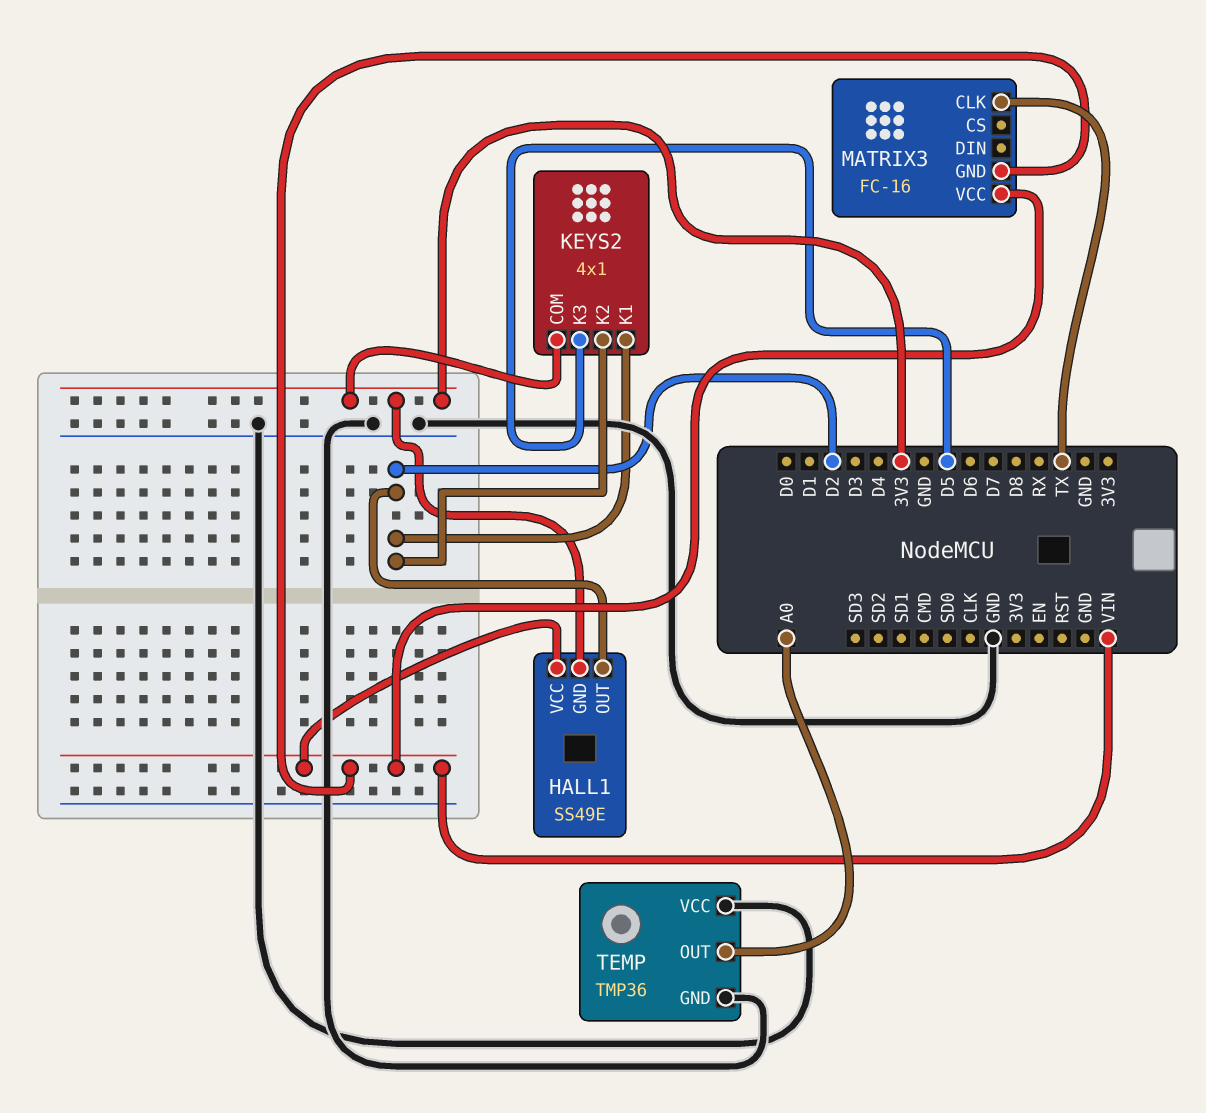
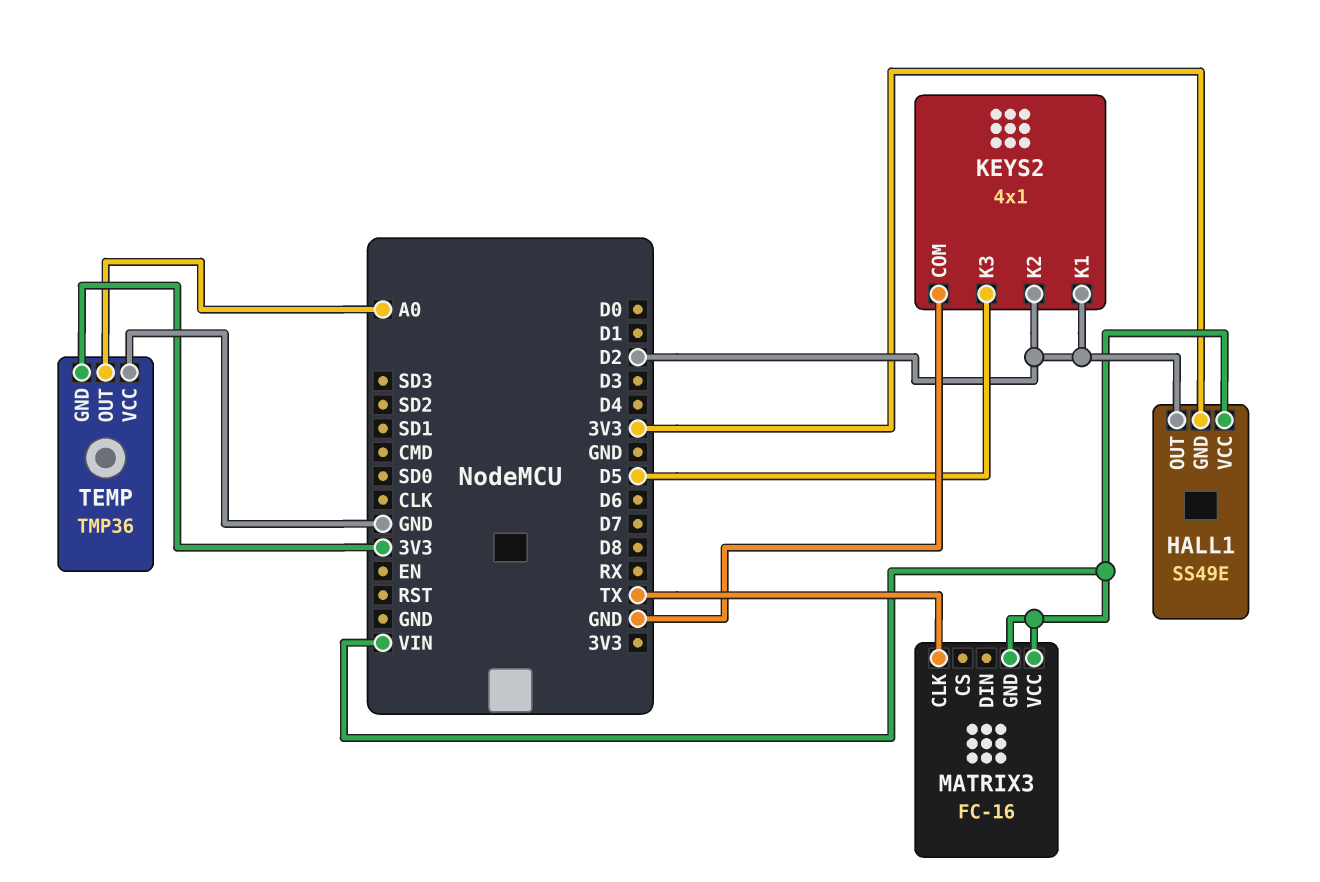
KEYS2 pin COM: 3V3 -> GND
TEMP pin GND: GND -> 3V3

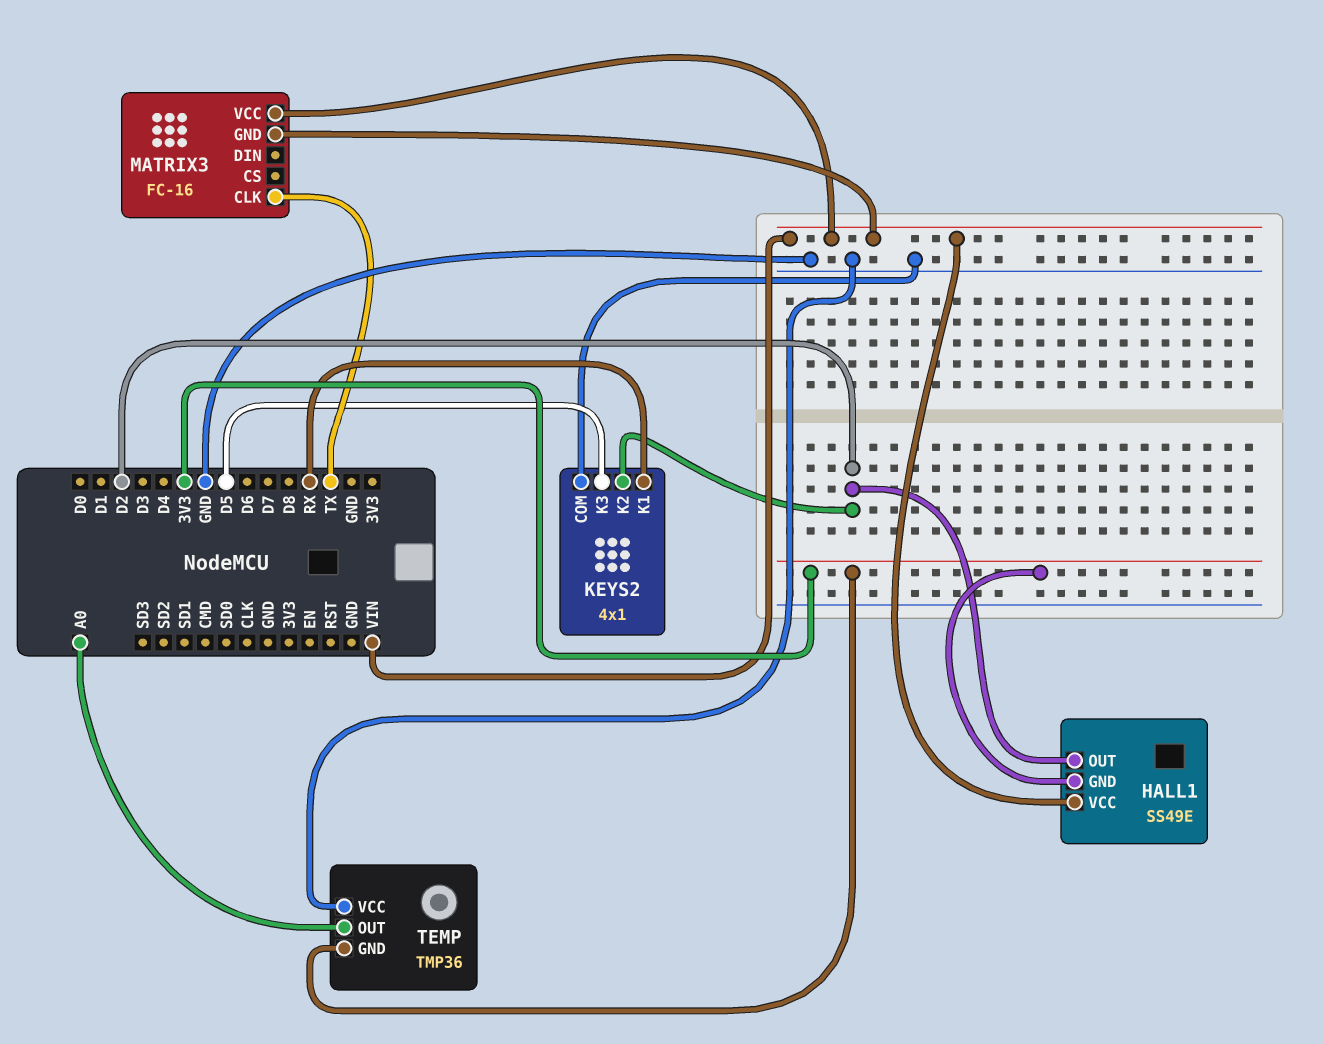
KEYS2 pin K1: D2 -> RX

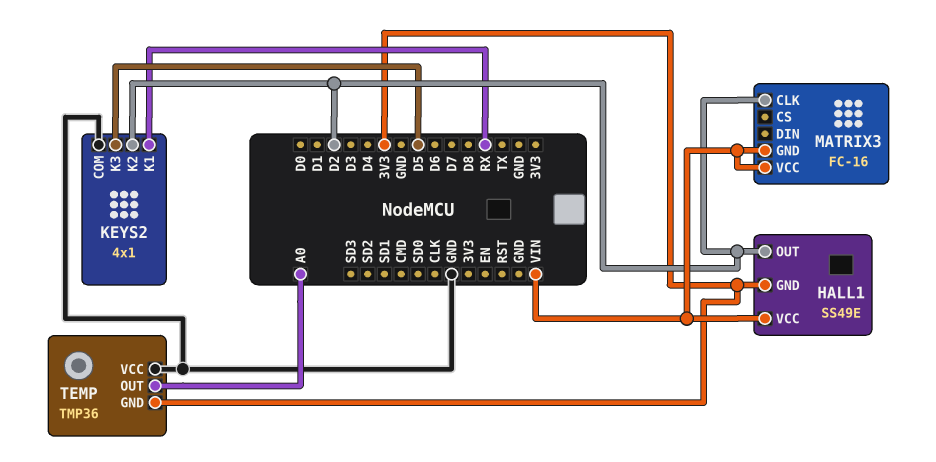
MATRIX3 pin CLK: TX -> D2

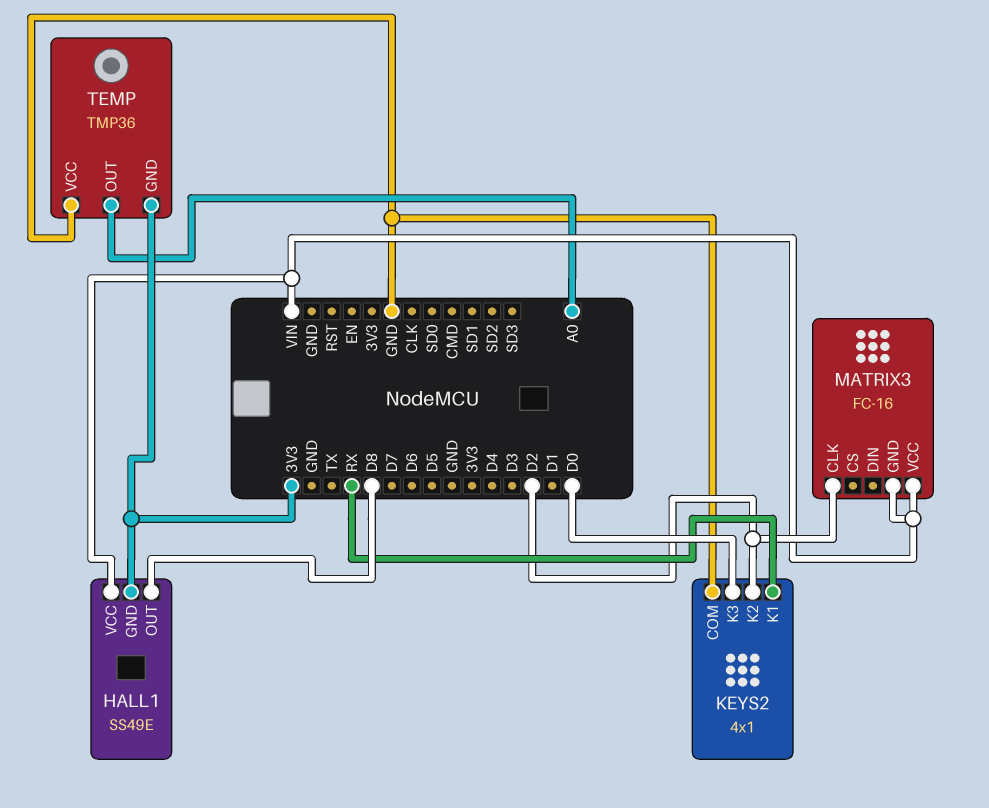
HALL1 pin OUT: D2 -> D8
KEYS2 pin K3: D5 -> D0

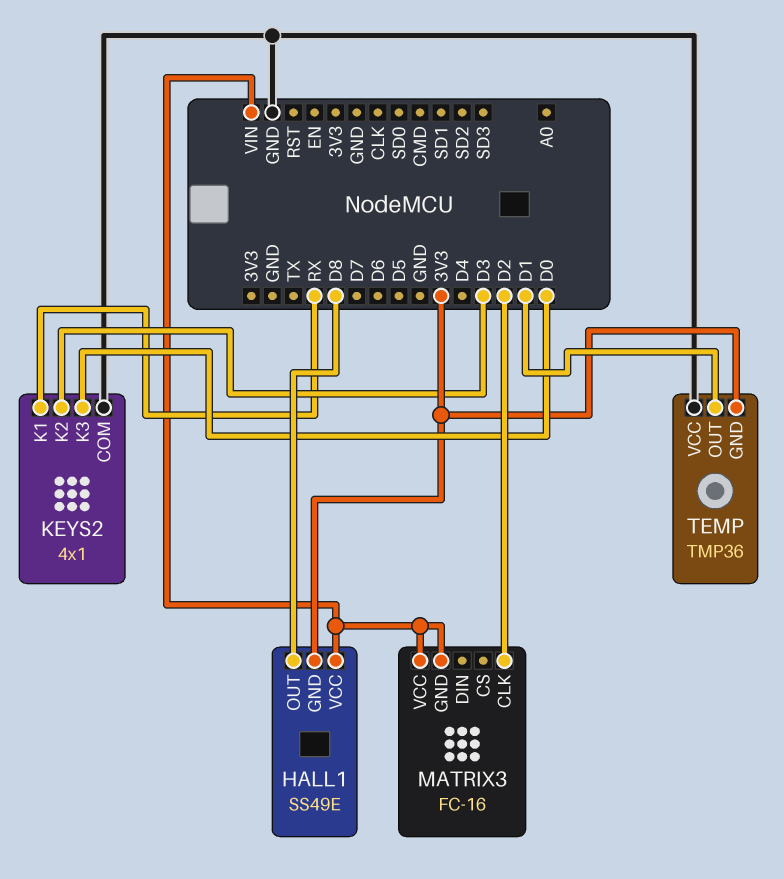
KEYS2 pin K2: D2 -> D3
TEMP pin OUT: A0 -> D1

